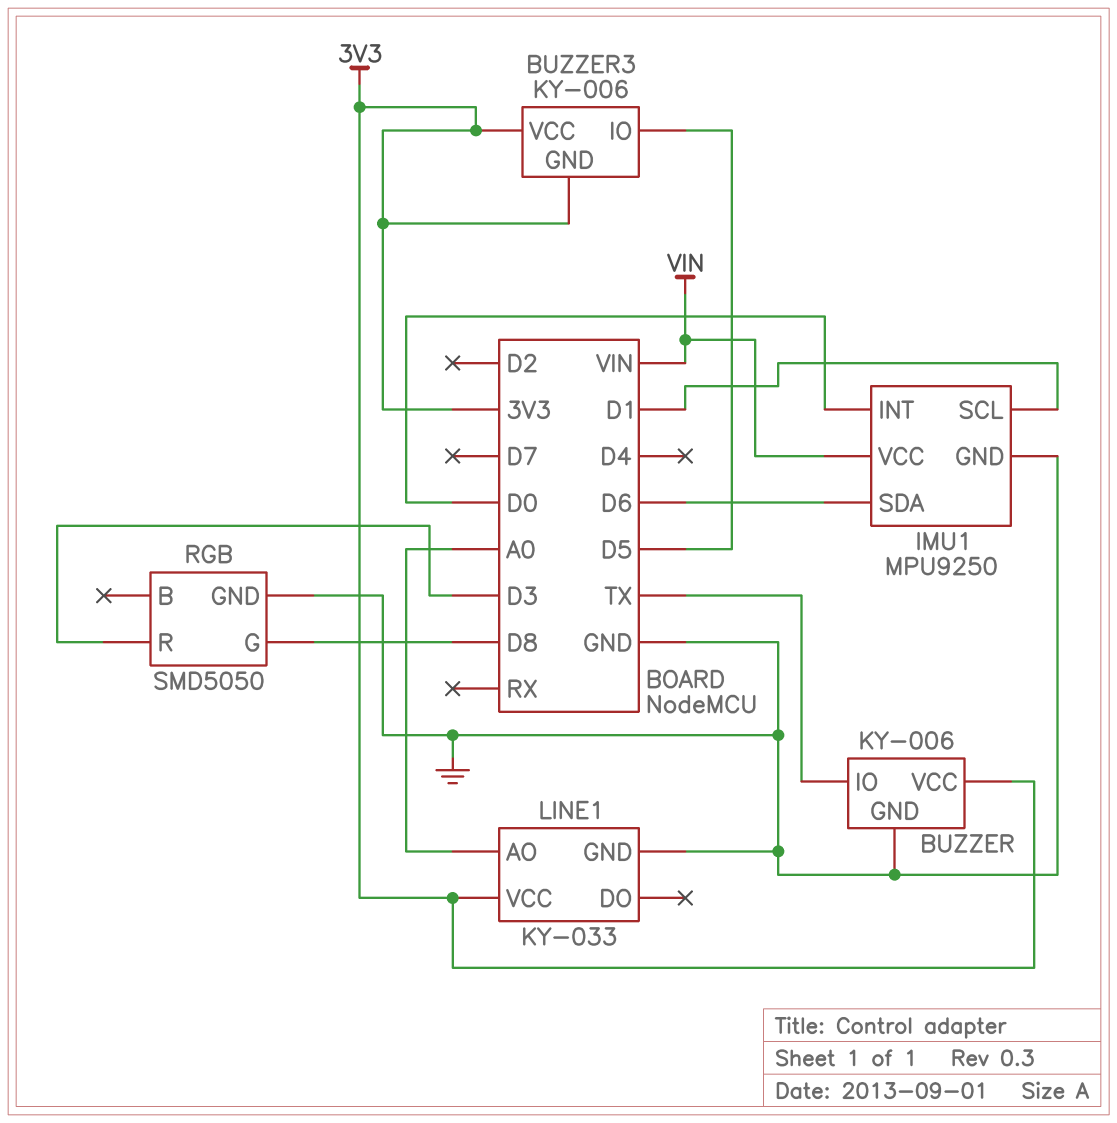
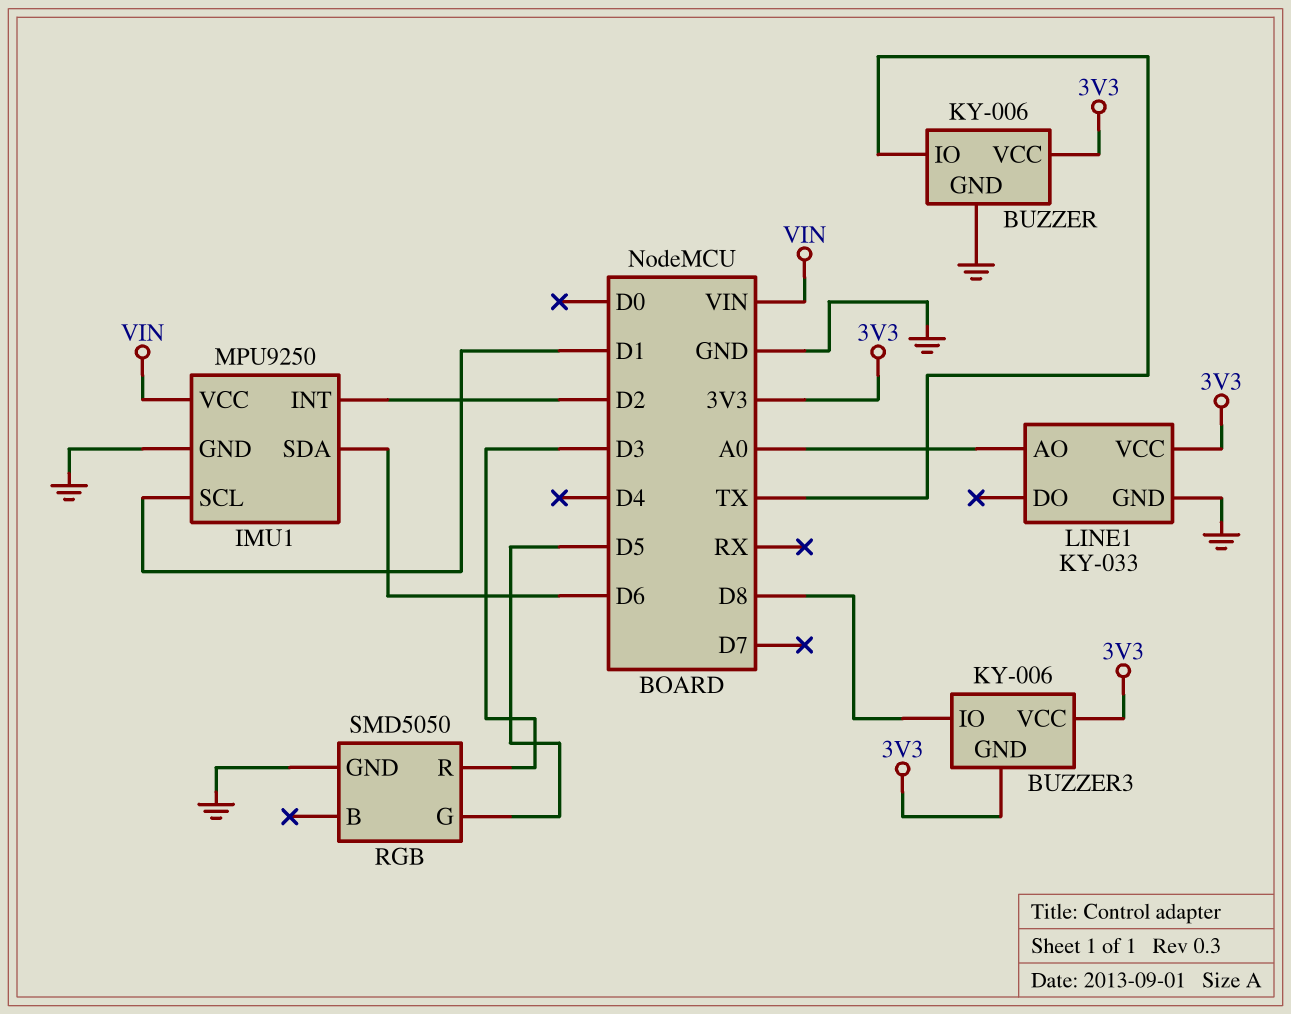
BUZZER3 pin IO: D5 -> D8
IMU1 pin INT: D0 -> D2
RGB pin G: D8 -> D5

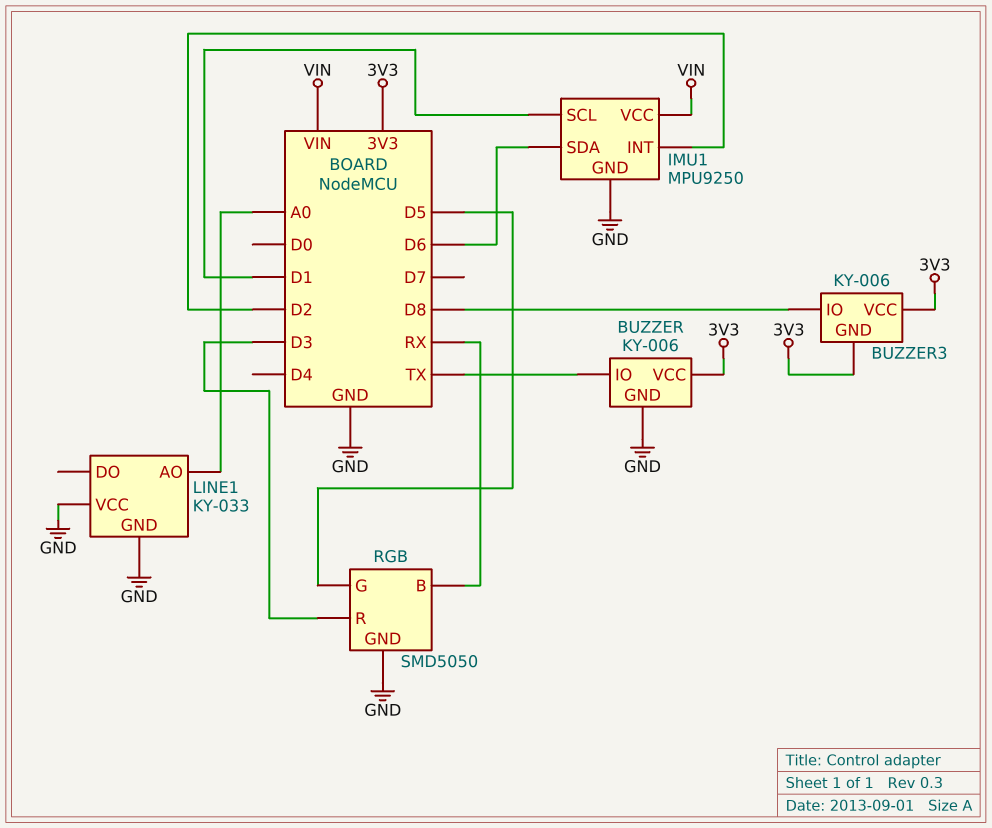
LINE1 pin VCC: 3V3 -> GND
RGB pin B: none -> RX

